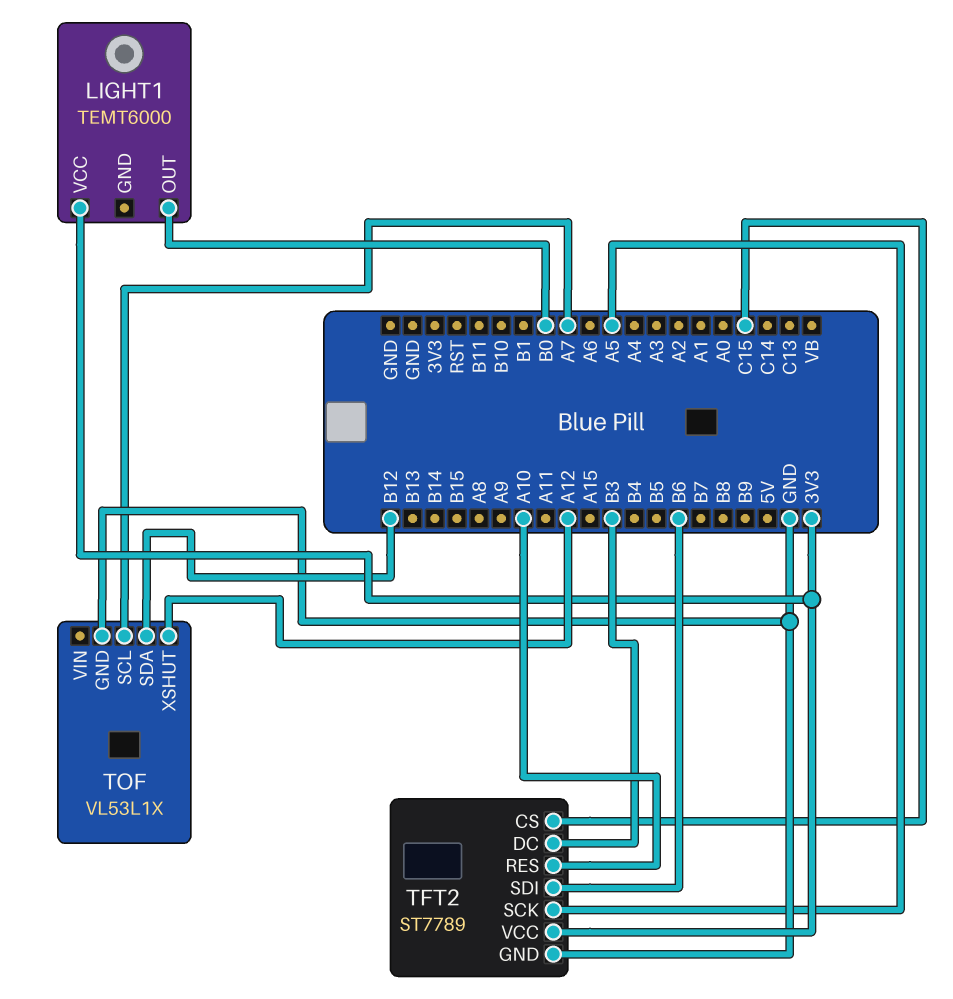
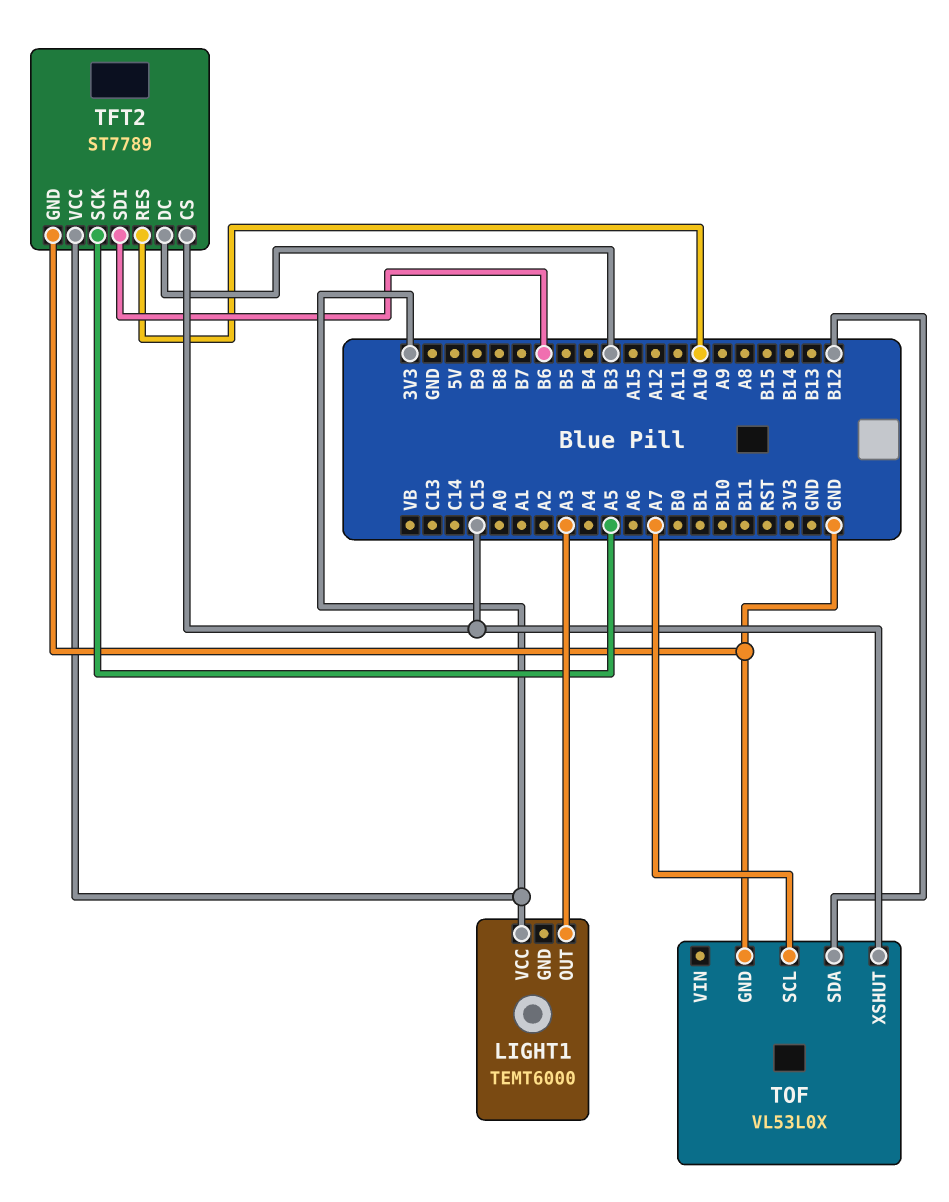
LIGHT1 pin OUT: B0 -> A3
TOF: VL53L1X -> VL53L0X
TOF pin XSHUT: A12 -> C15

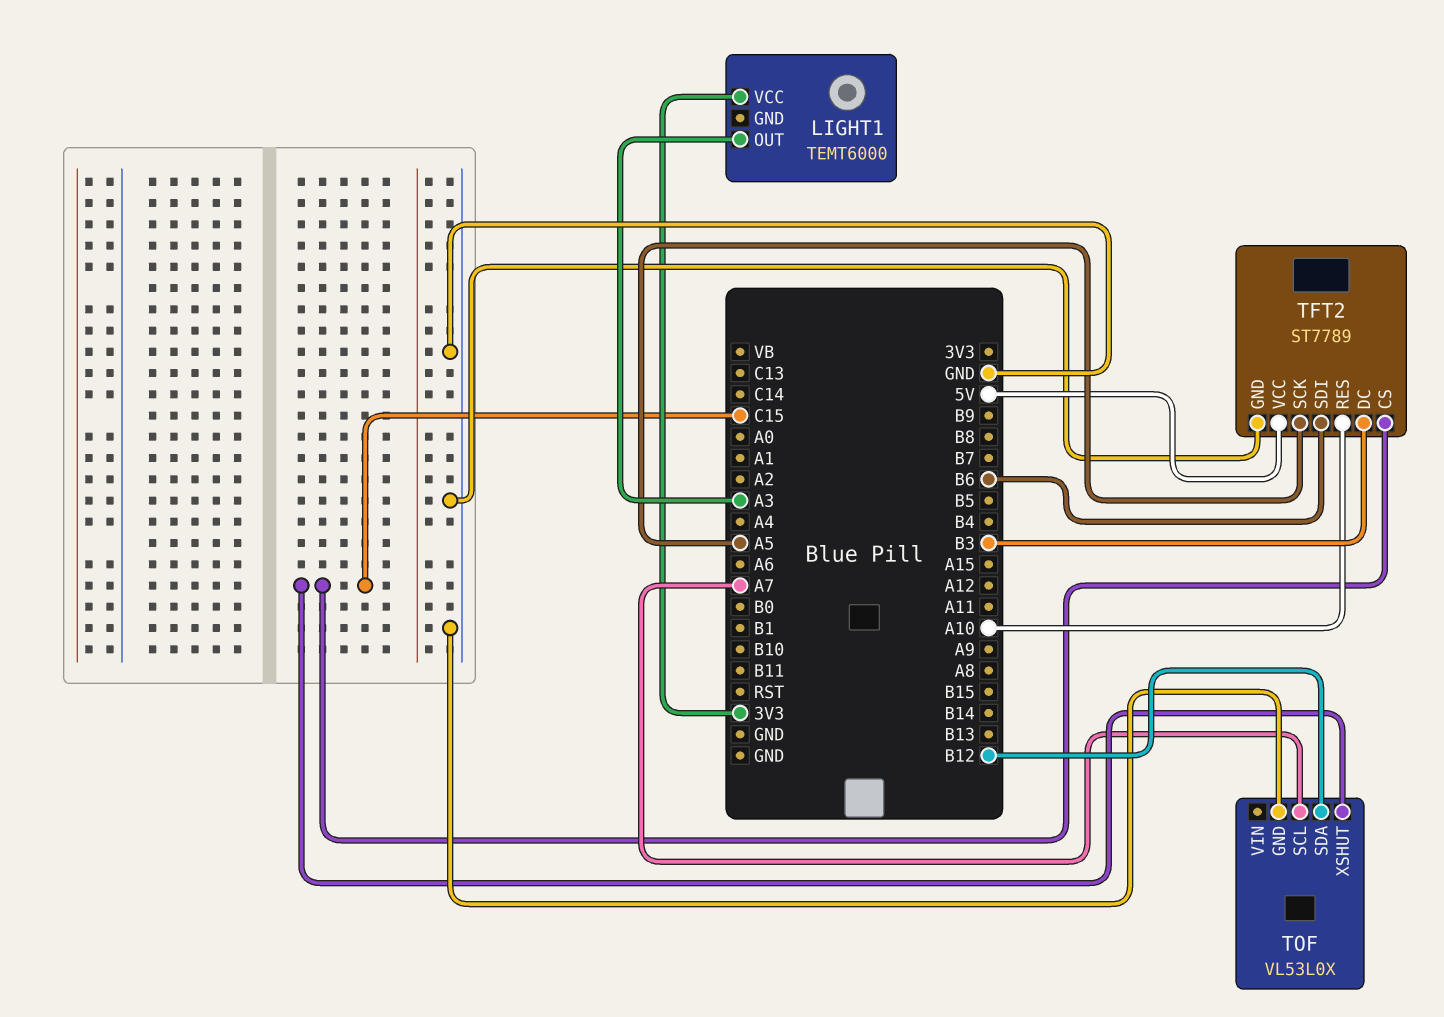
TFT2 pin VCC: 3V3 -> 5V

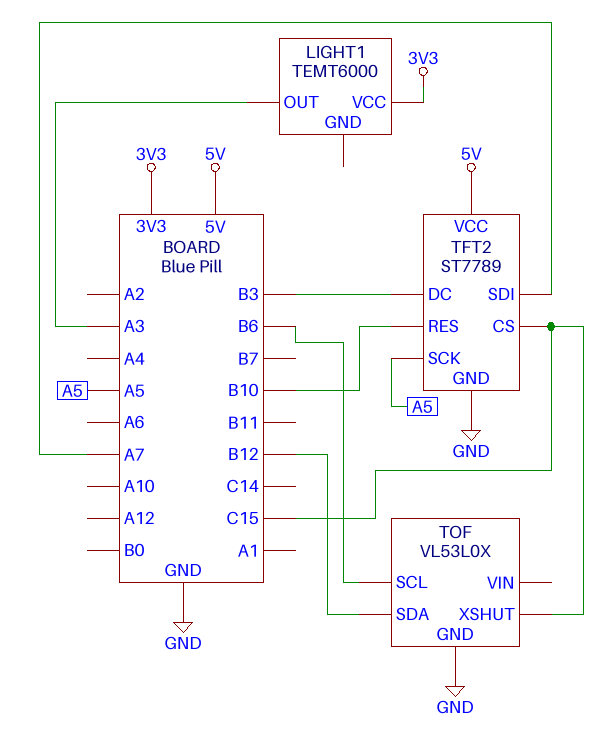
TFT2 pin RES: A10 -> B10
TFT2 pin SDI: B6 -> A7
TOF pin SCL: A7 -> B6

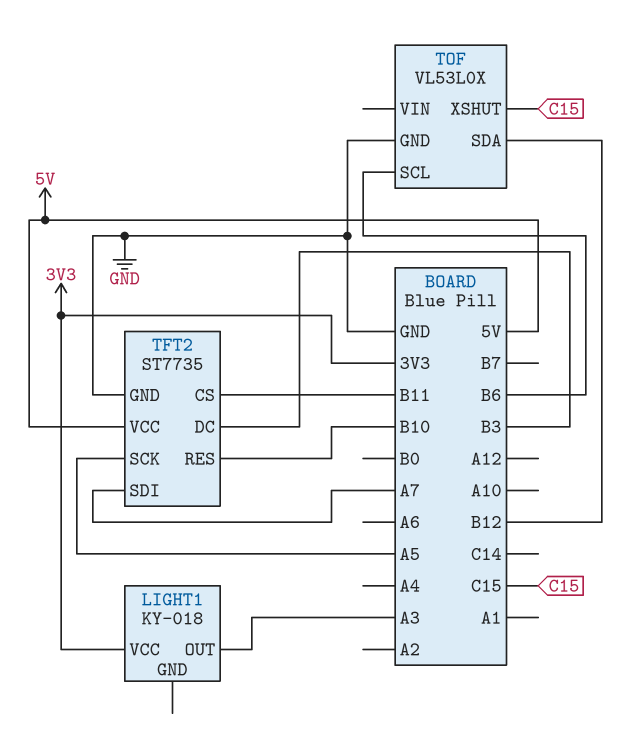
LIGHT1: TEMT6000 -> KY-018
TFT2: ST7789 -> ST7735
TFT2 pin CS: C15 -> B11

